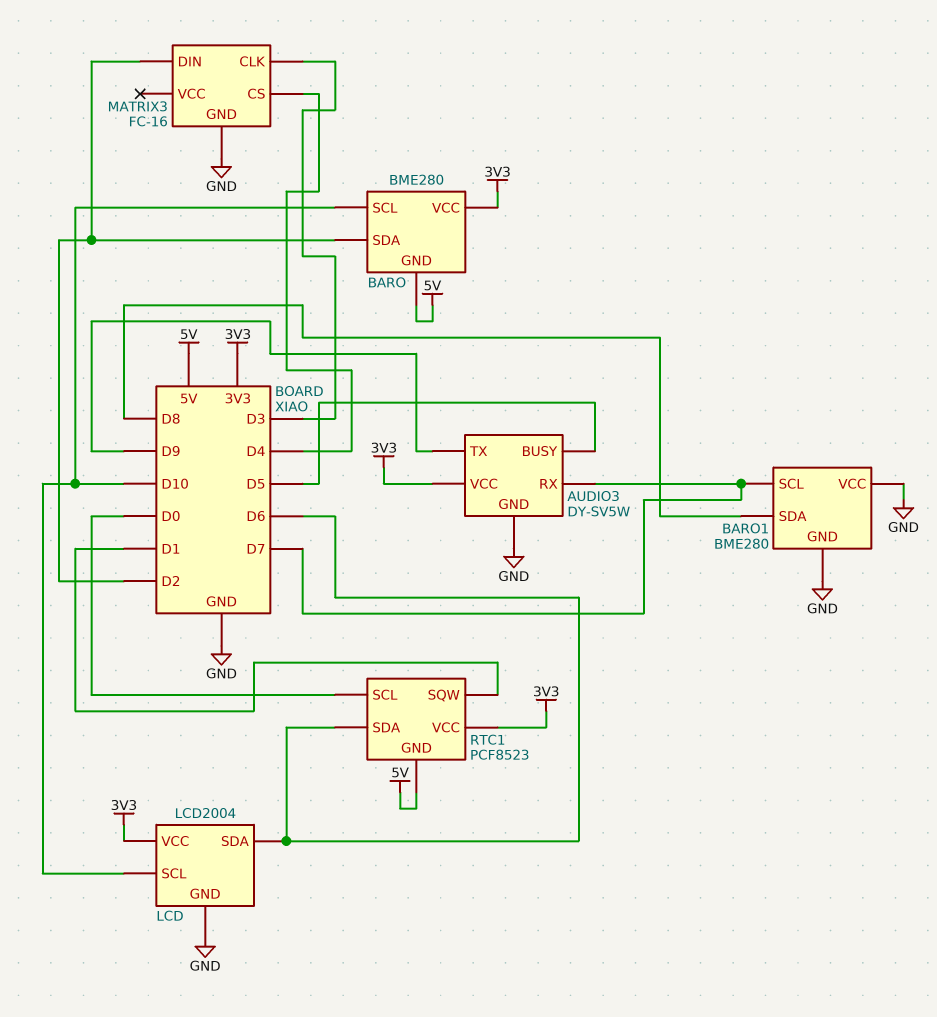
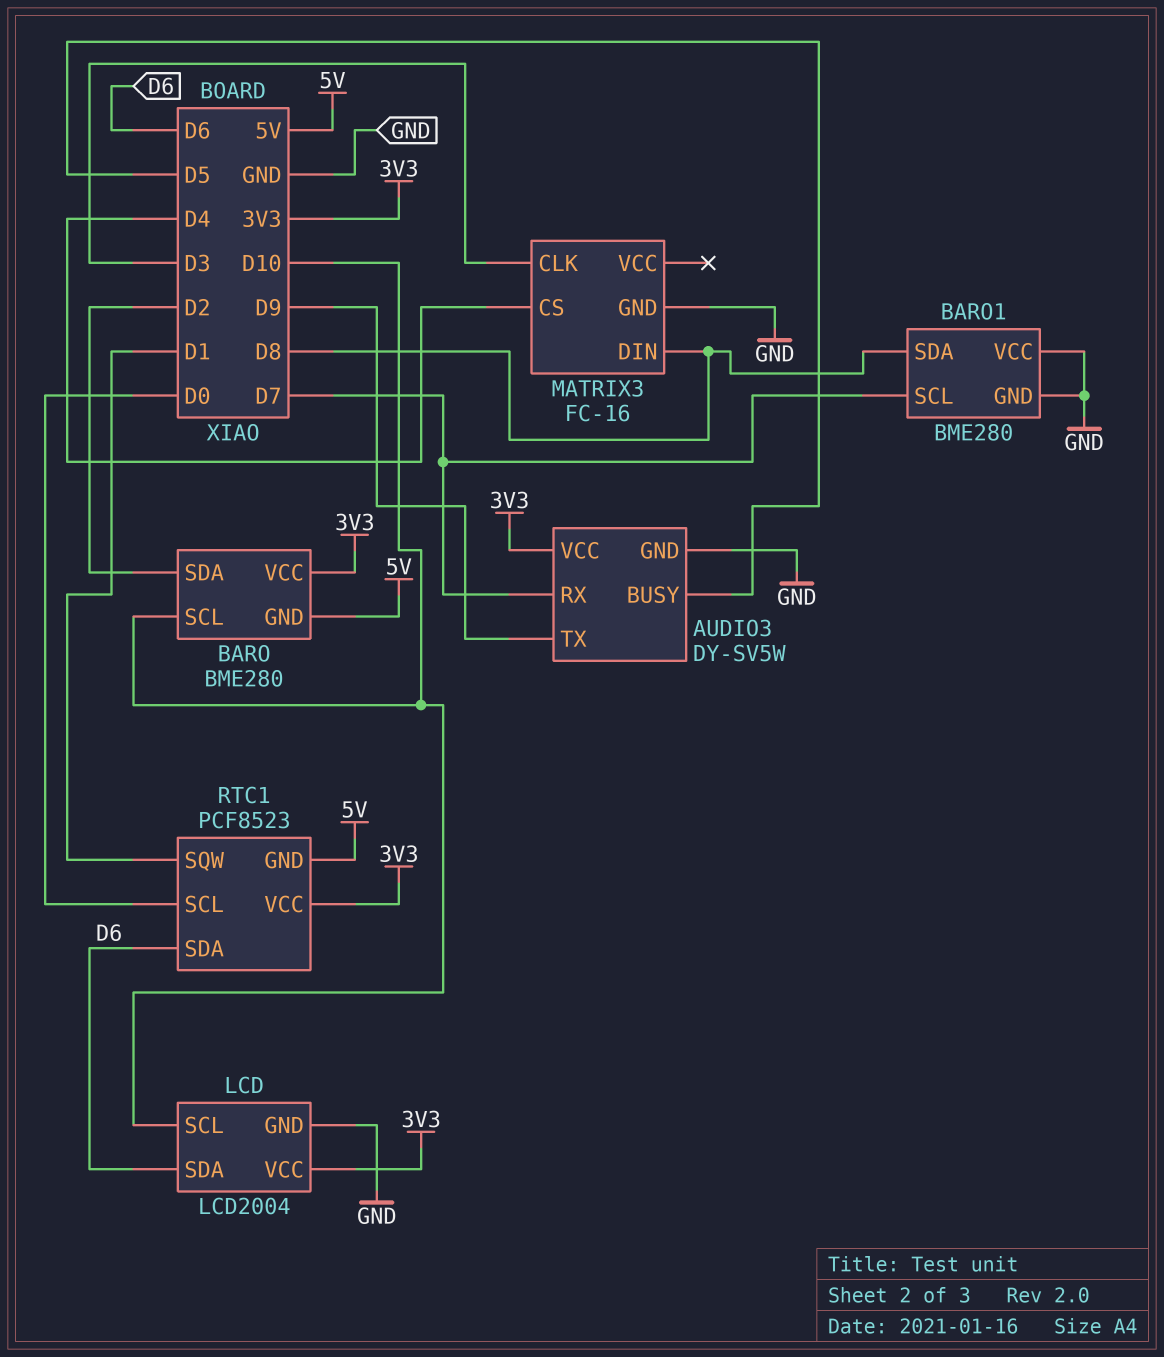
MATRIX3 pin DIN: D2 -> D8

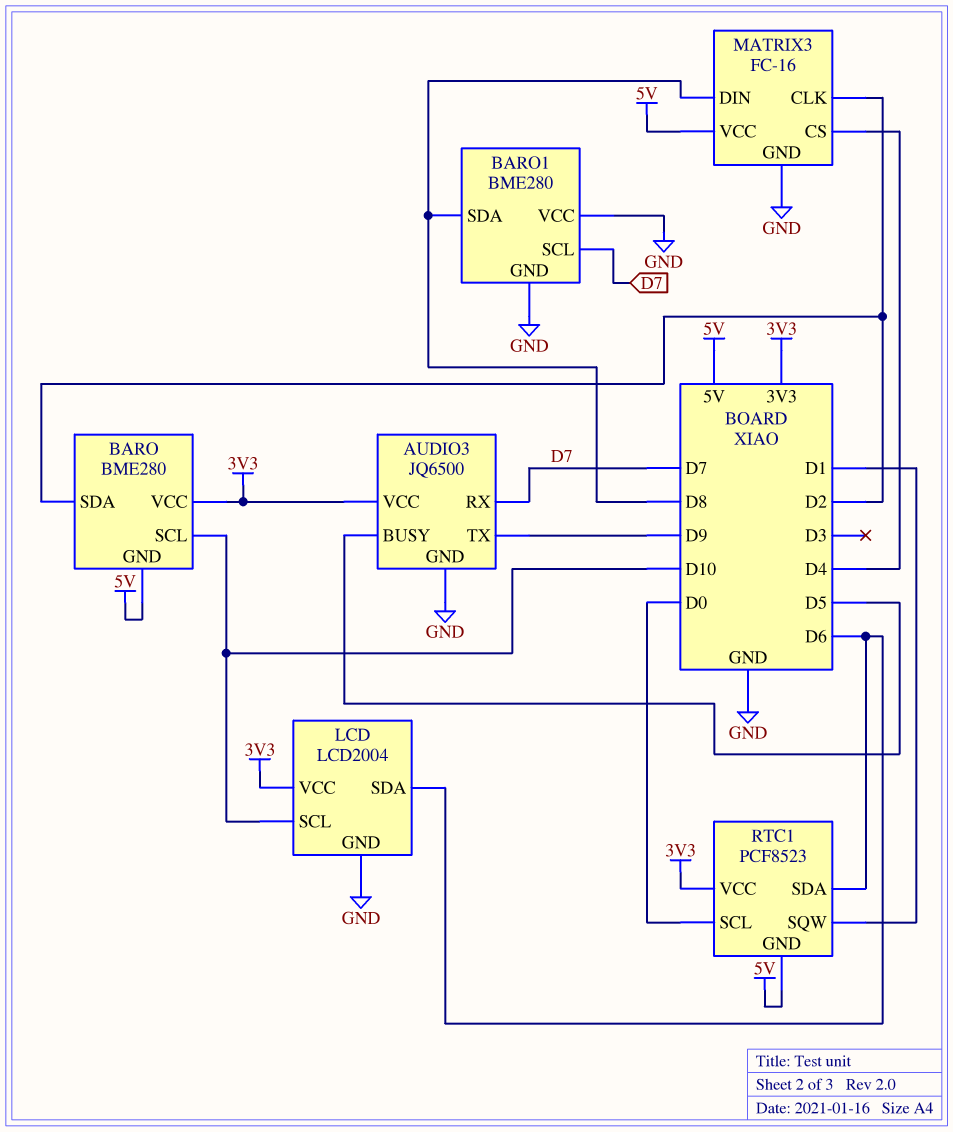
AUDIO3: DY-SV5W -> JQ6500
MATRIX3 pin CLK: D3 -> D2
MATRIX3 pin VCC: none -> 5V

